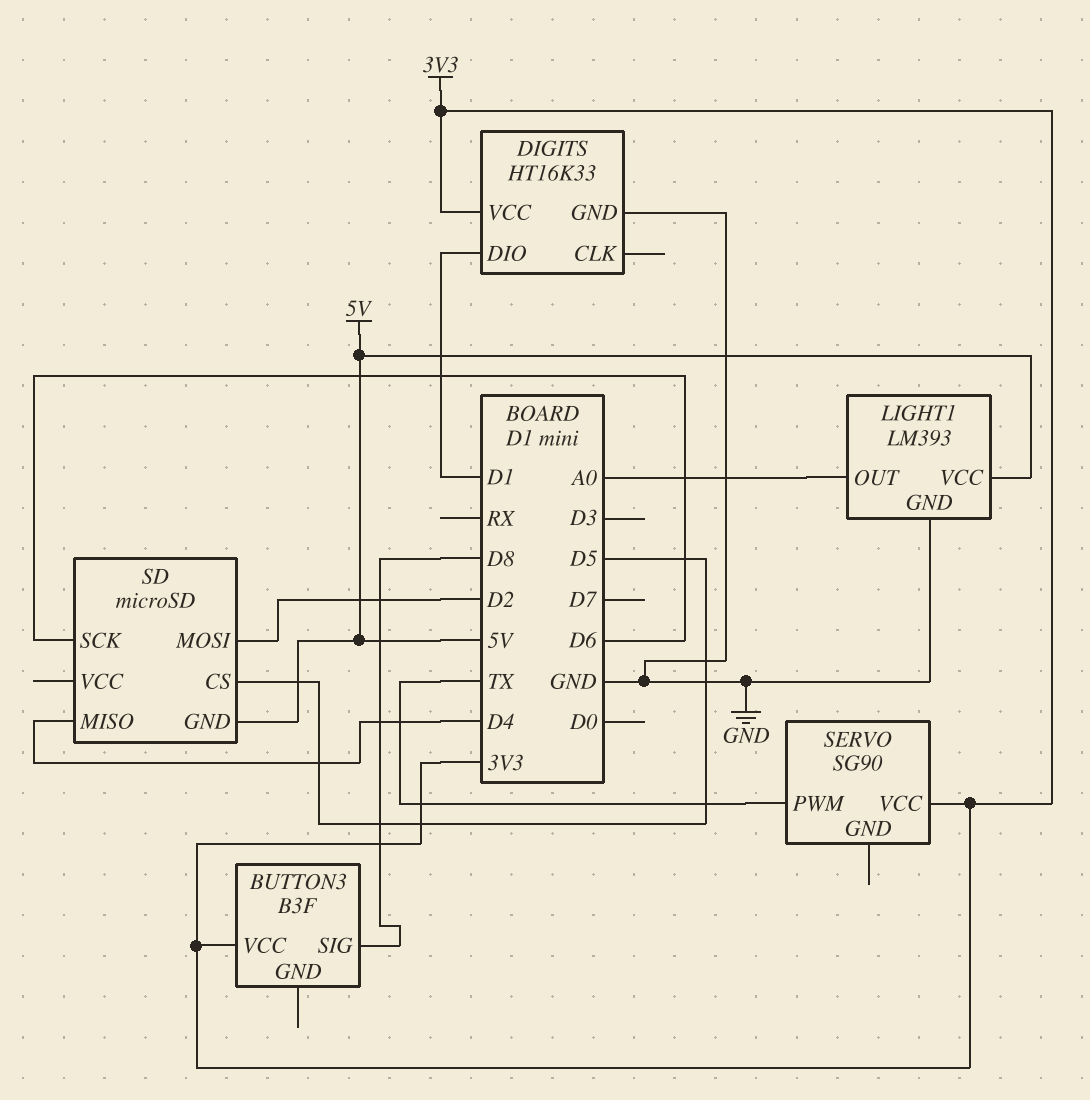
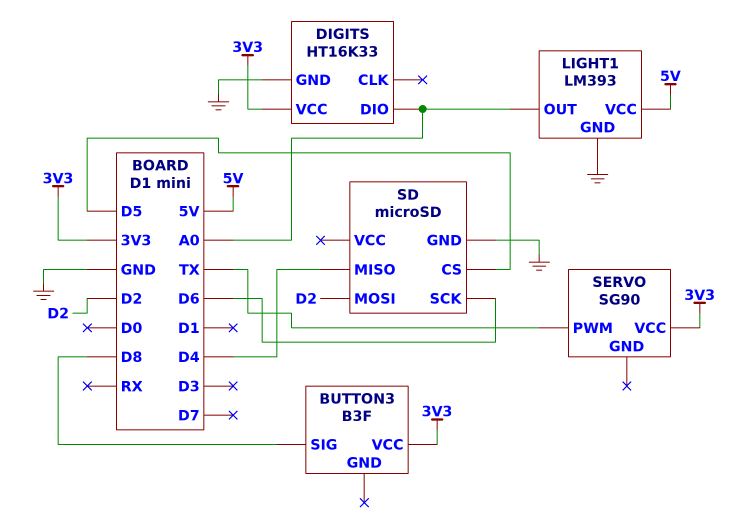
DIGITS pin DIO: D1 -> A0
SD pin GND: 5V -> GND

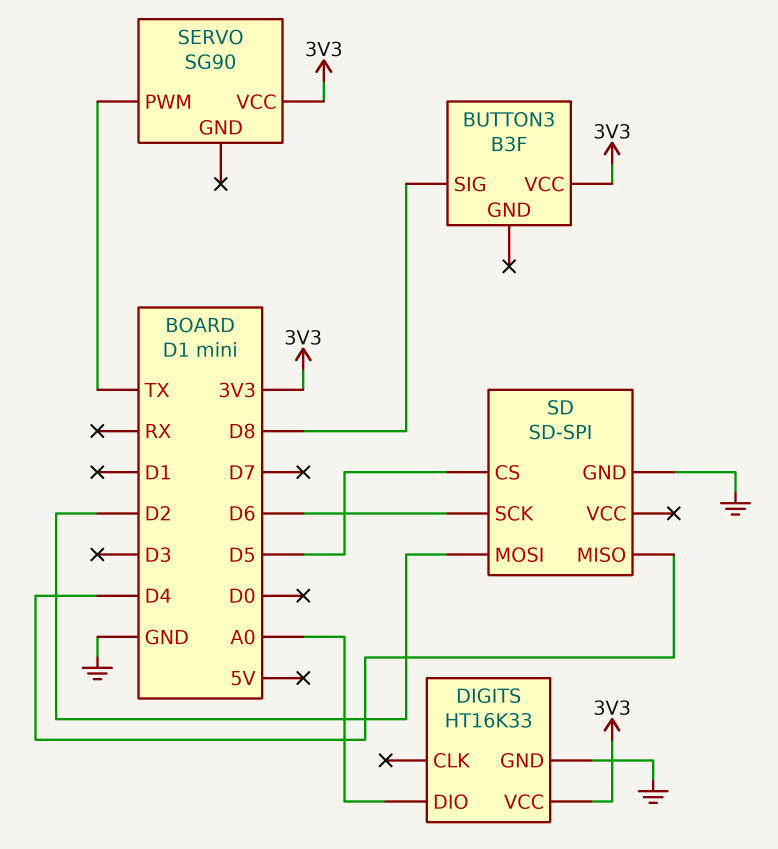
LIGHT1: LM393 -> none
LIGHT1 pin GND: GND -> none
LIGHT1 pin OUT: A0 -> none
LIGHT1 pin VCC: 5V -> none
SD: microSD -> SD-SPI

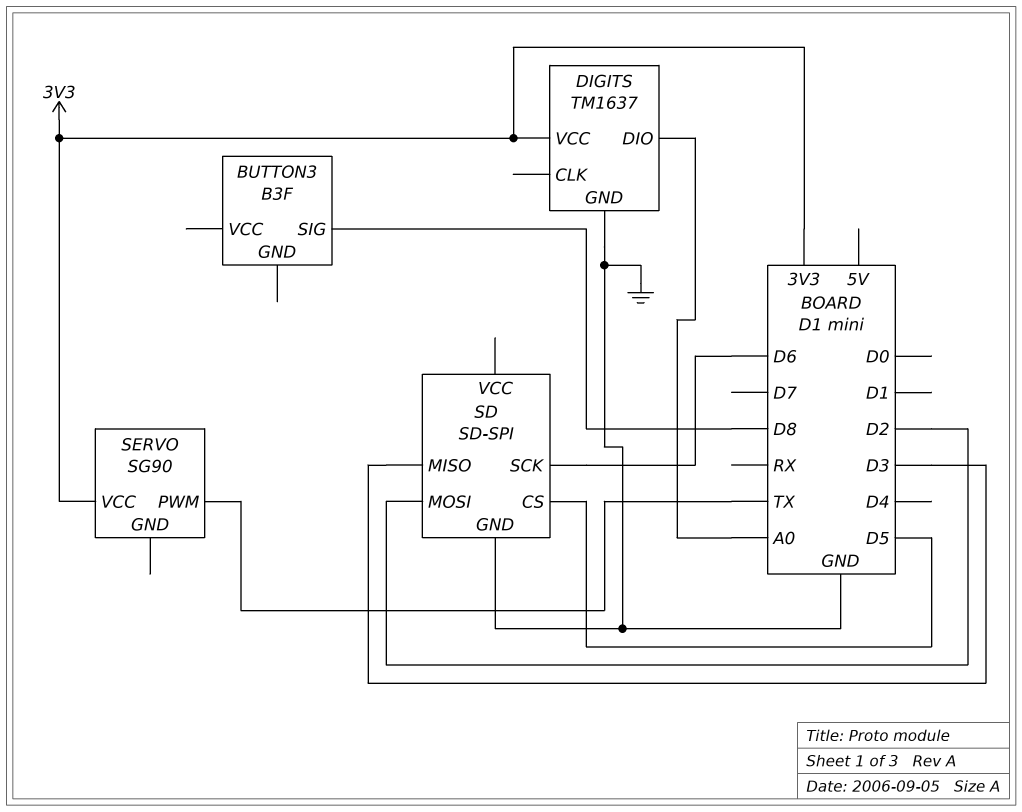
BUTTON3 pin VCC: 3V3 -> none
DIGITS: HT16K33 -> TM1637
SD pin MISO: D4 -> D3

